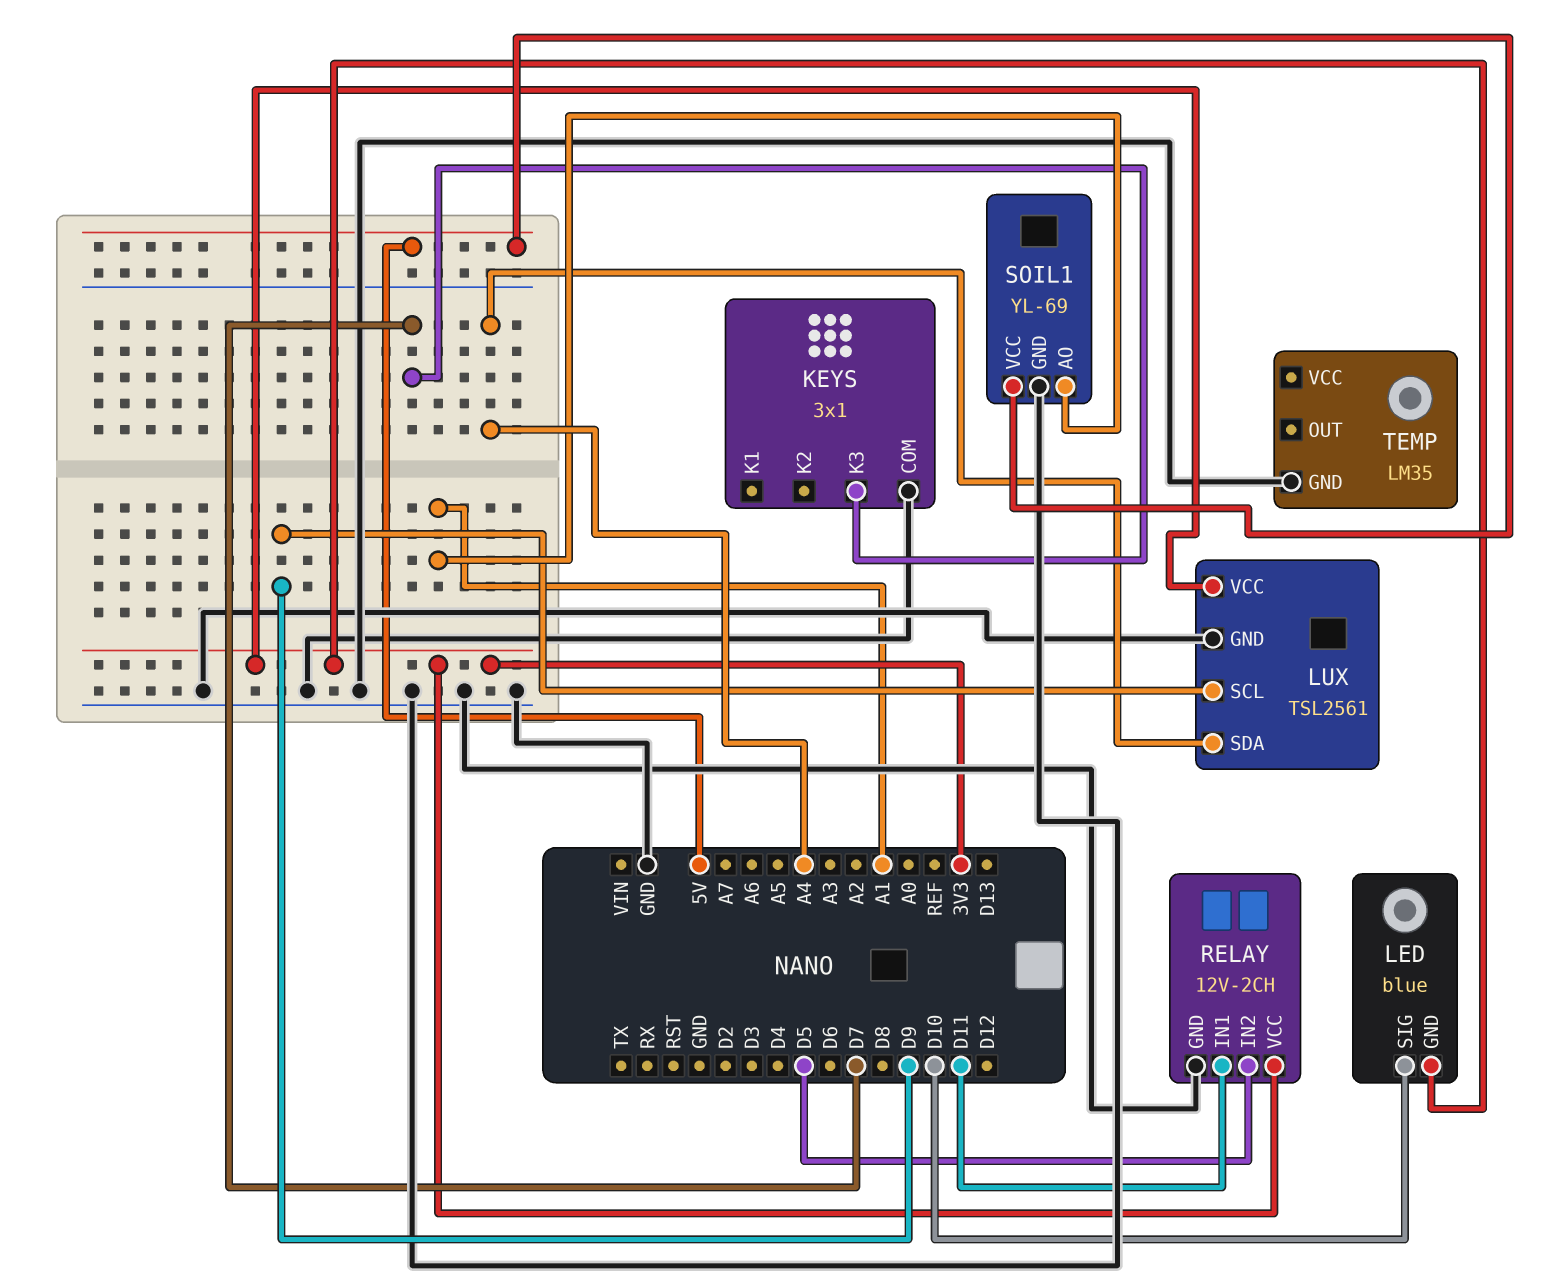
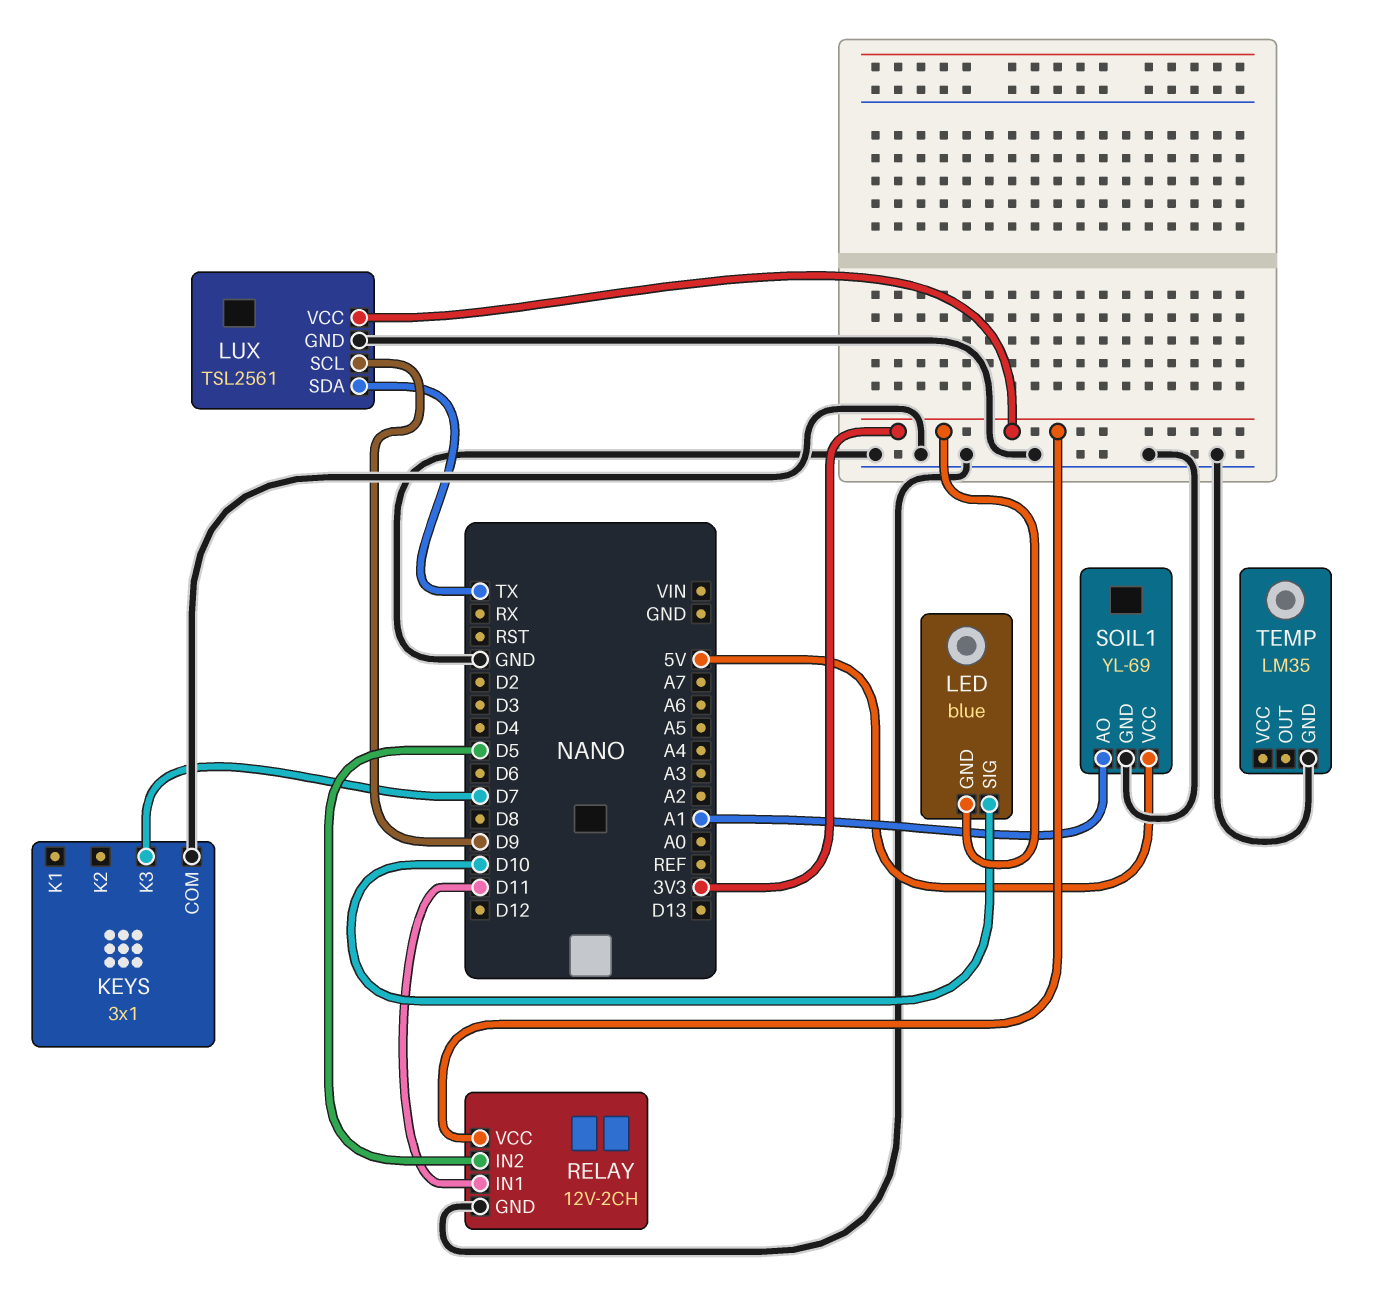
LUX pin SDA: A4 -> TX

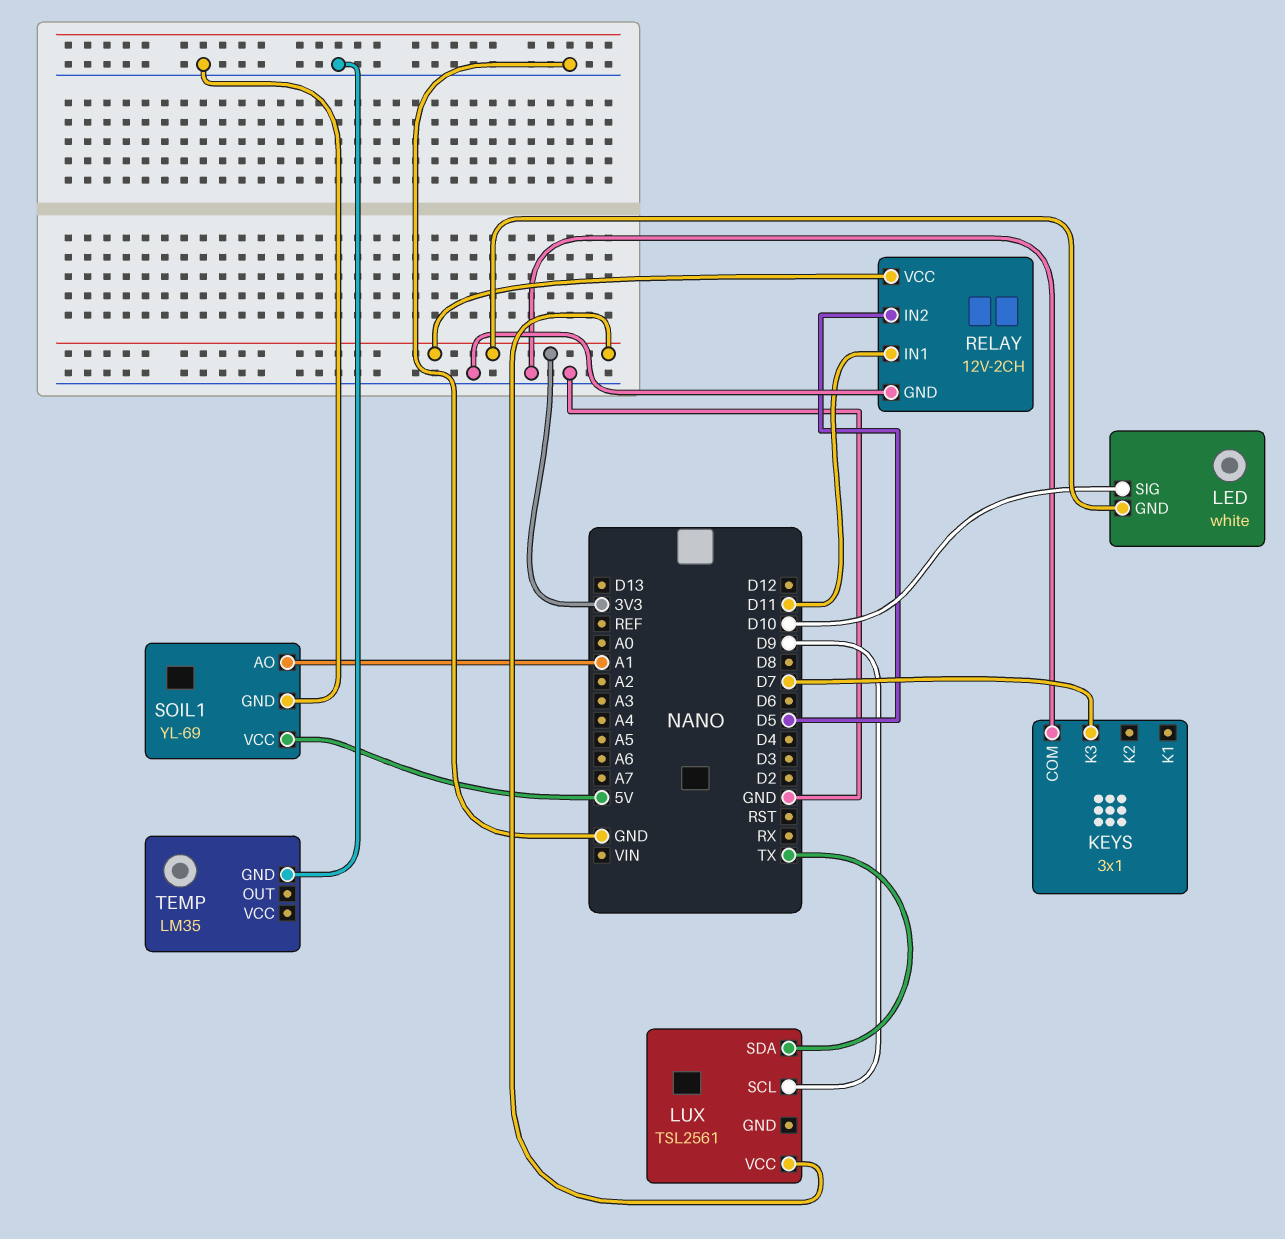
LED: blue -> white
LUX pin GND: GND -> none

